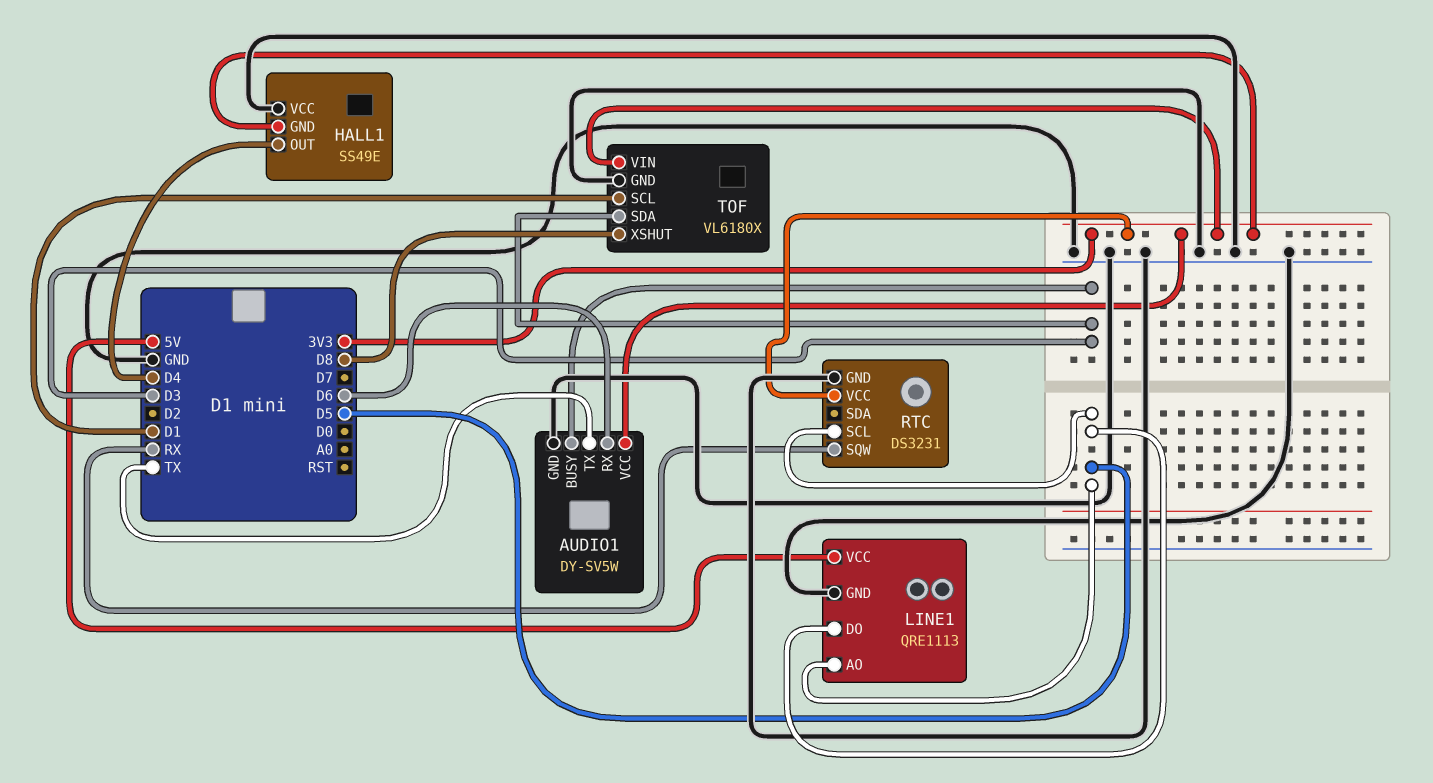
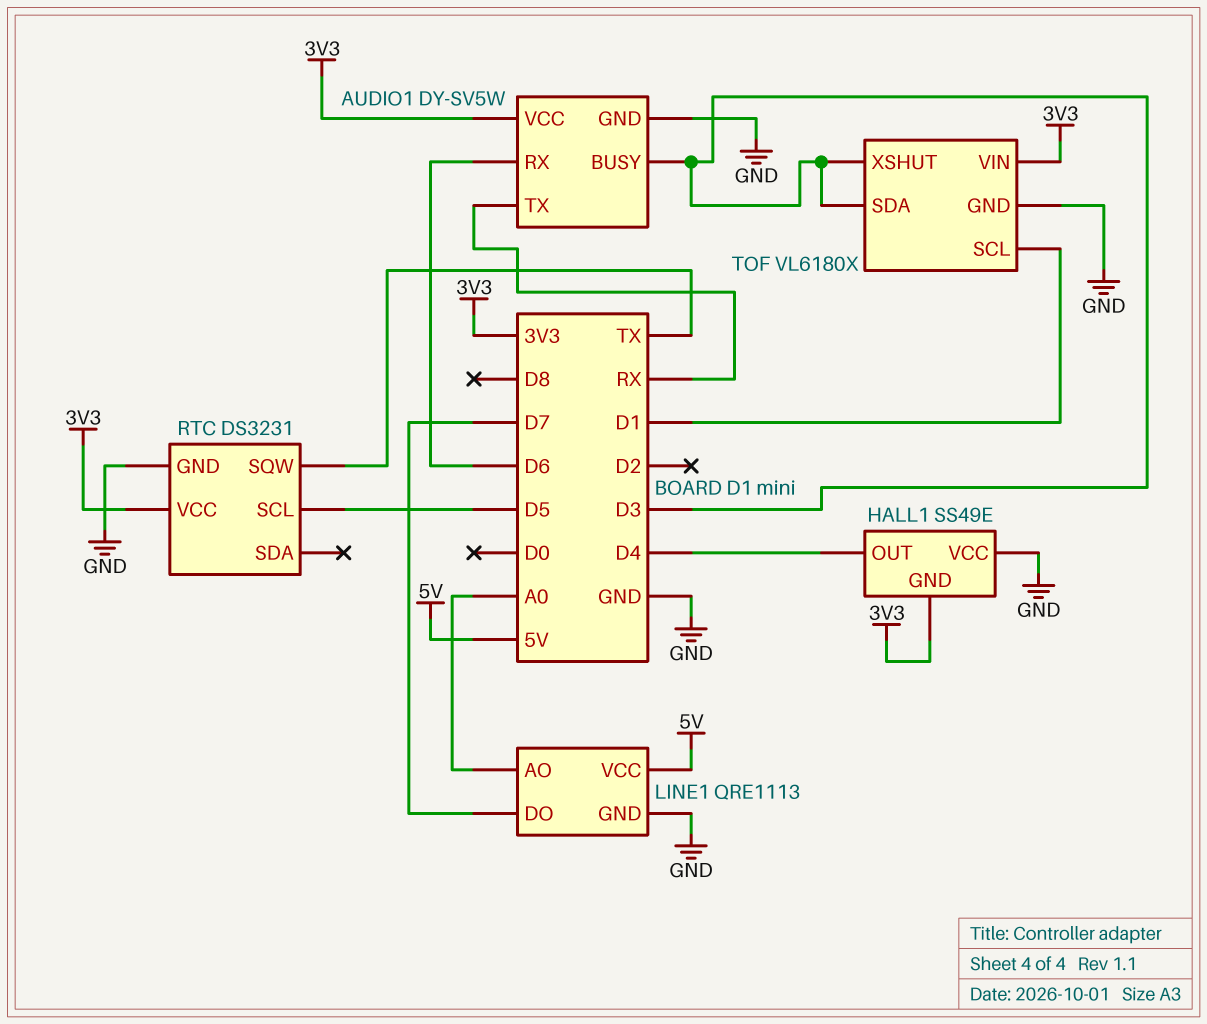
AUDIO1 pin TX: TX -> RX
LINE1 pin AO: D5 -> A0
LINE1 pin DO: D5 -> D7
RTC pin SQW: RX -> TX
TOF pin XSHUT: D8 -> D3

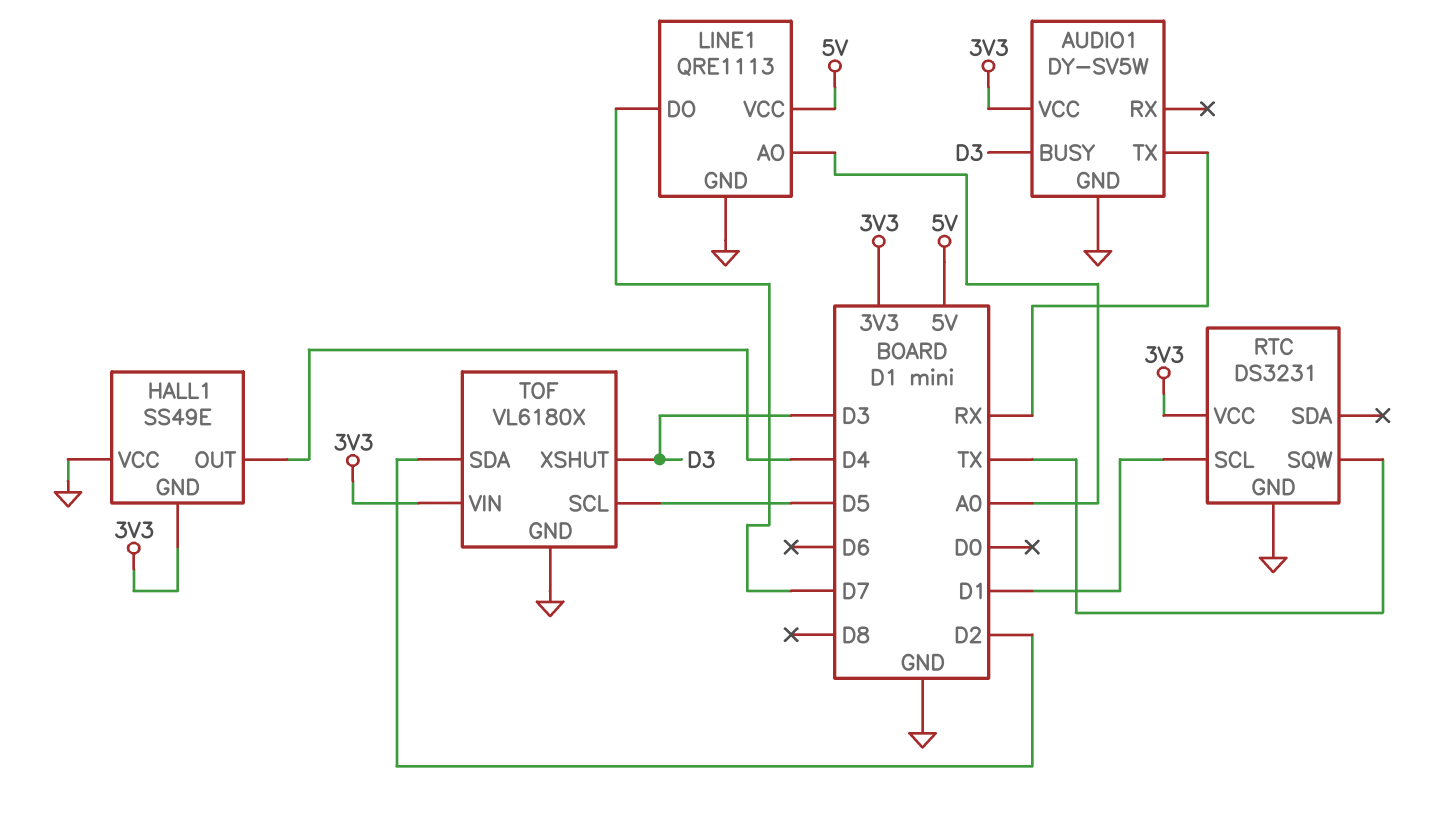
AUDIO1 pin RX: D6 -> none
RTC pin SCL: D5 -> D1
TOF pin SCL: D1 -> D5
TOF pin SDA: D3 -> D2

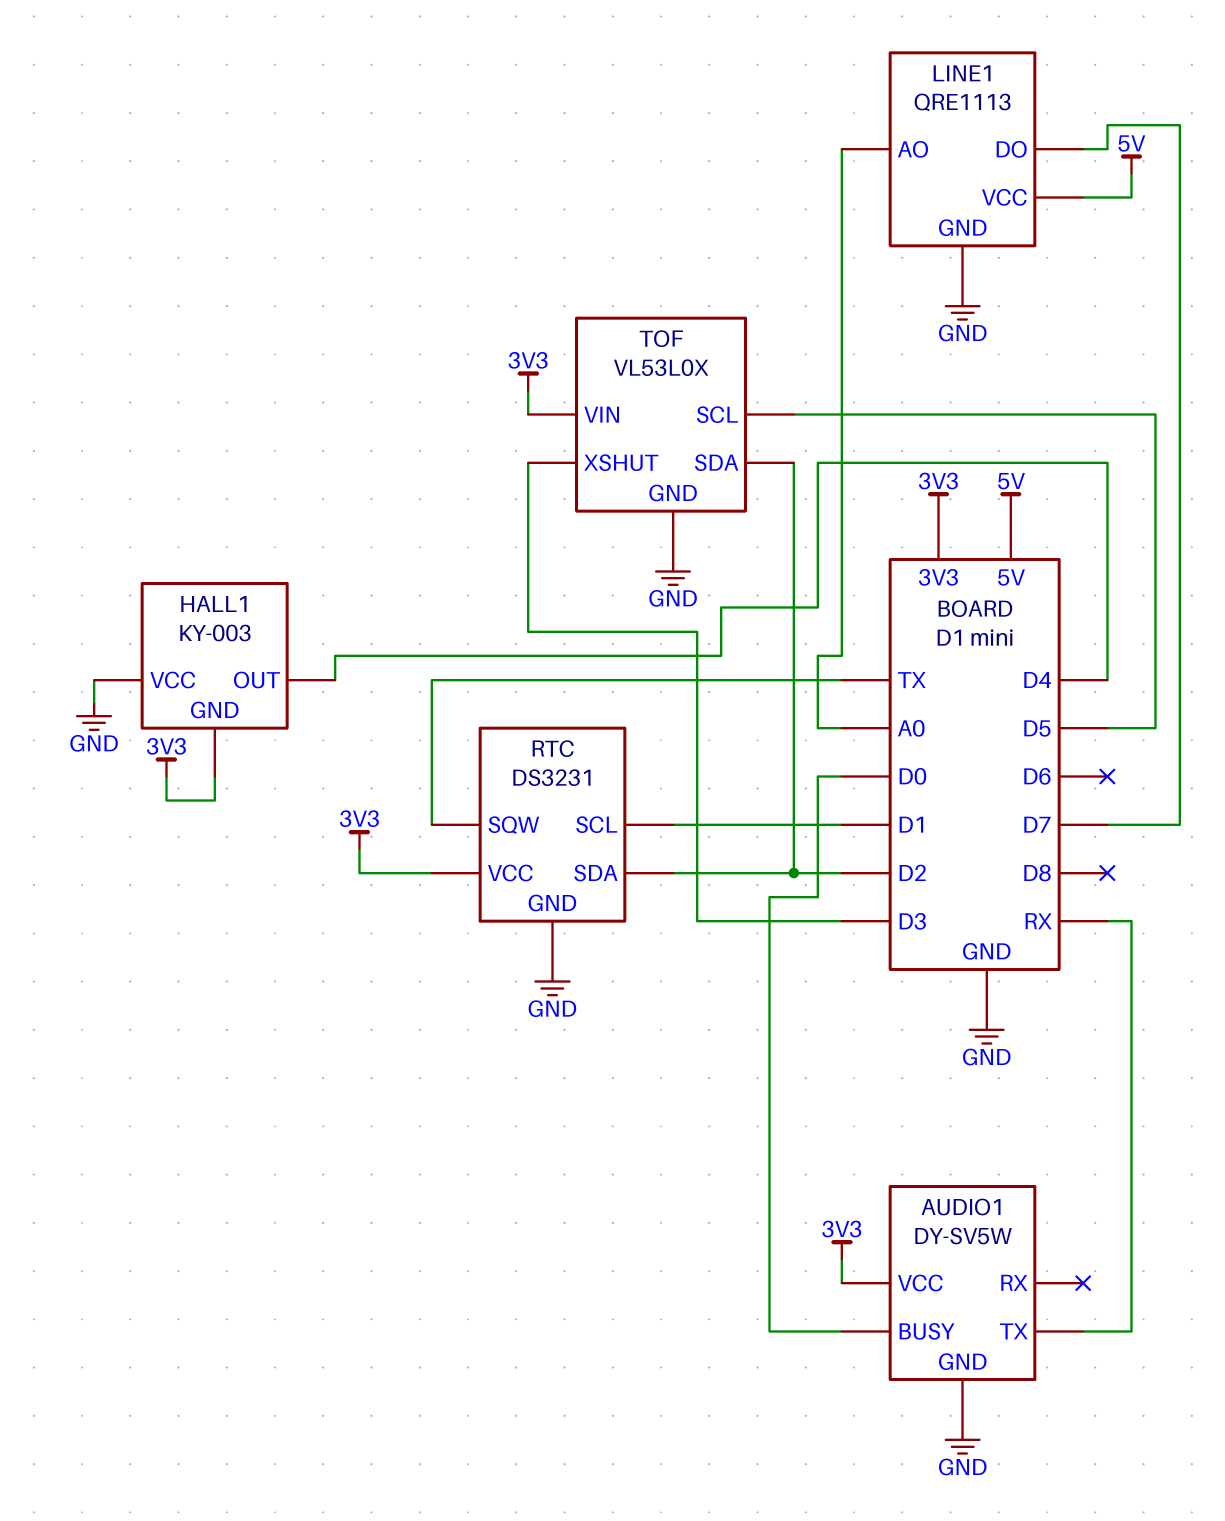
AUDIO1 pin BUSY: D3 -> D0
HALL1: SS49E -> KY-003
RTC pin SDA: none -> D2
TOF: VL6180X -> VL53L0X

